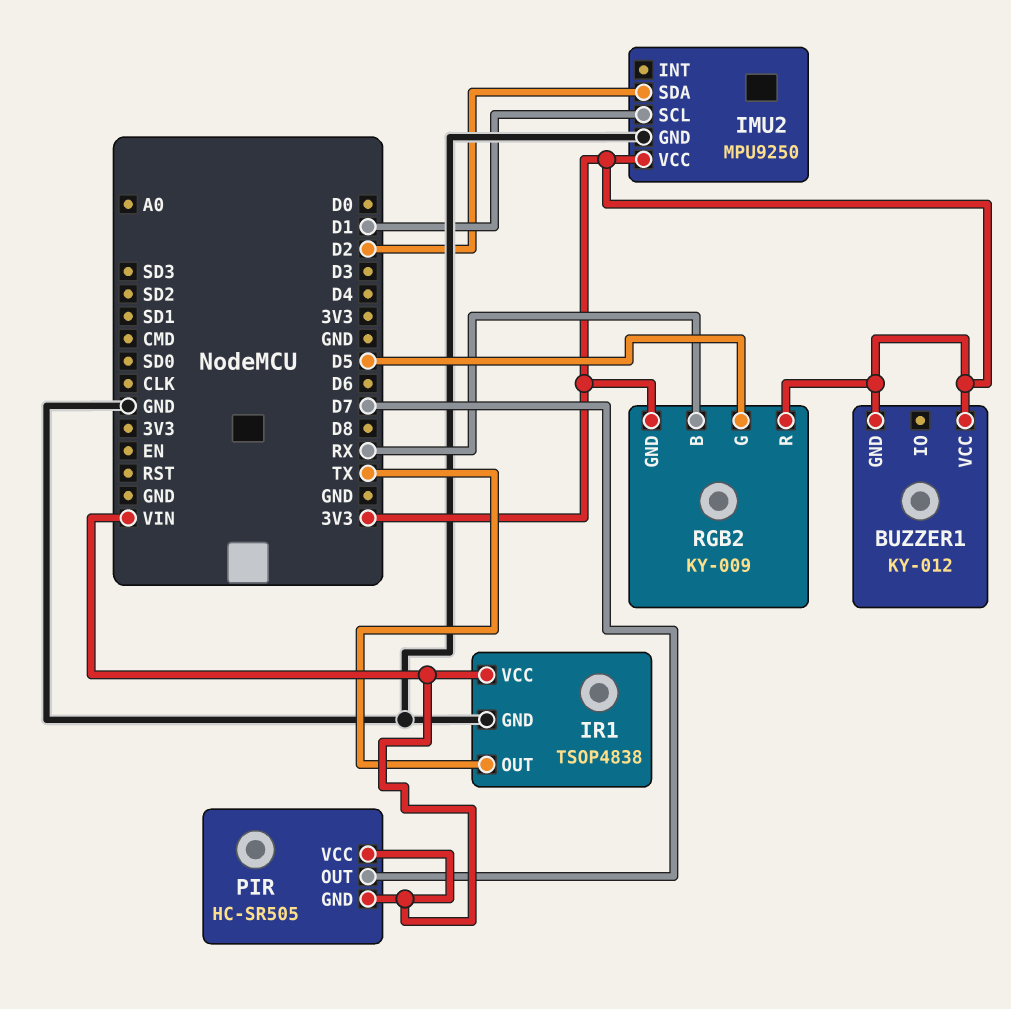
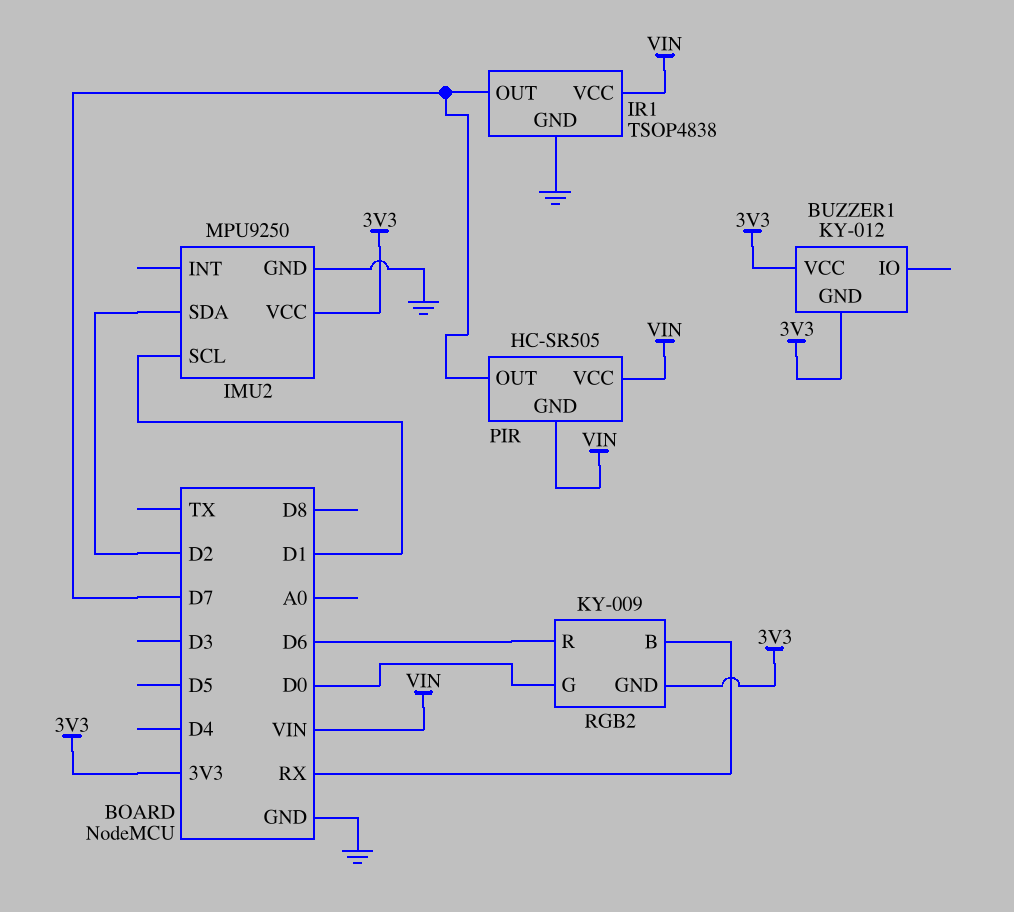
IR1 pin OUT: TX -> D7
RGB2 pin G: D5 -> D0
RGB2 pin R: 3V3 -> D6

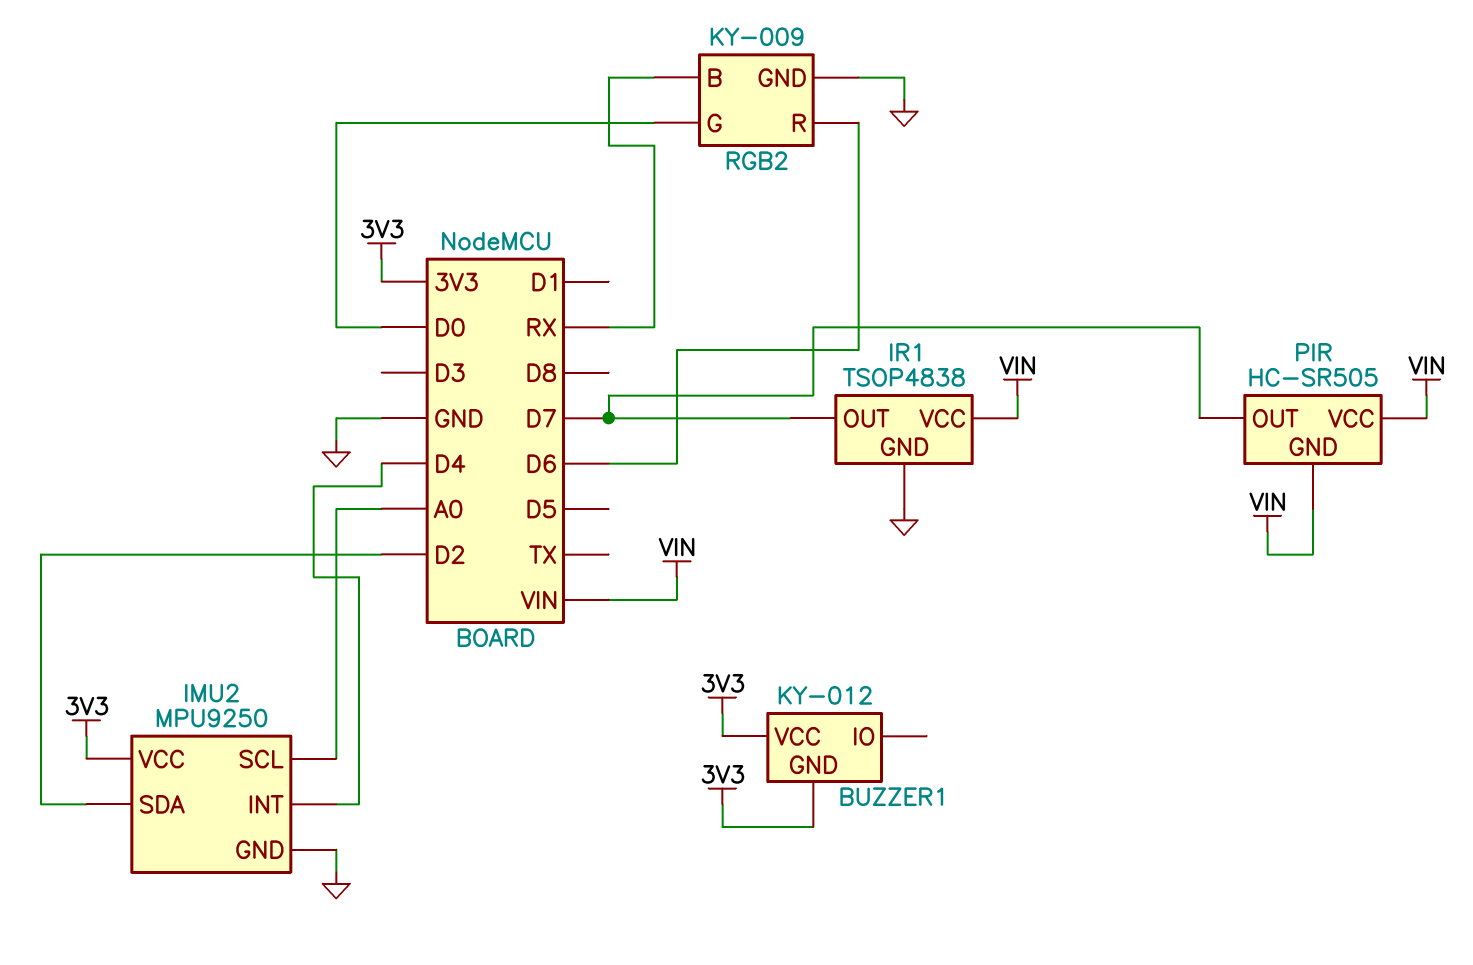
IMU2 pin INT: none -> D4
IMU2 pin SCL: D1 -> A0
RGB2 pin GND: 3V3 -> GND

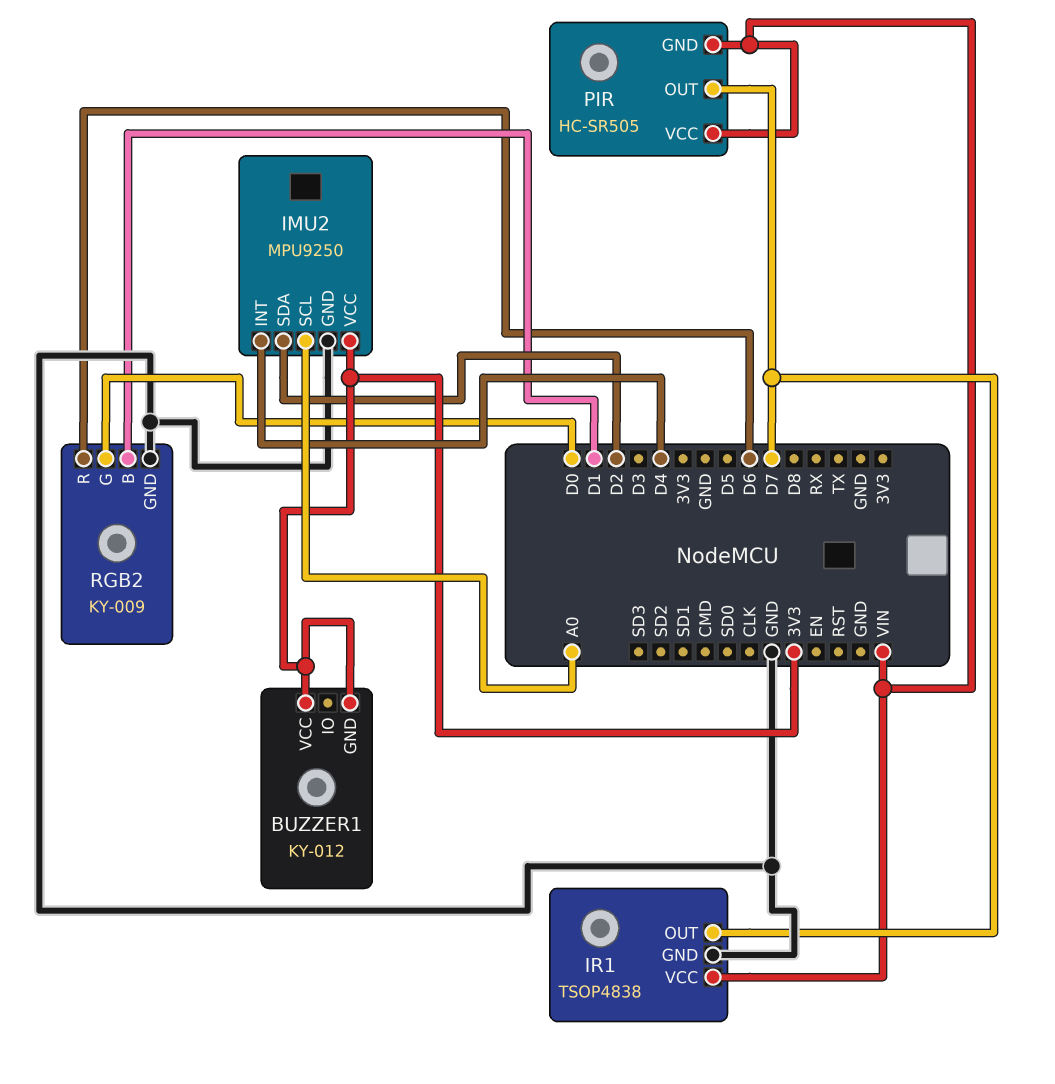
RGB2 pin B: RX -> D1

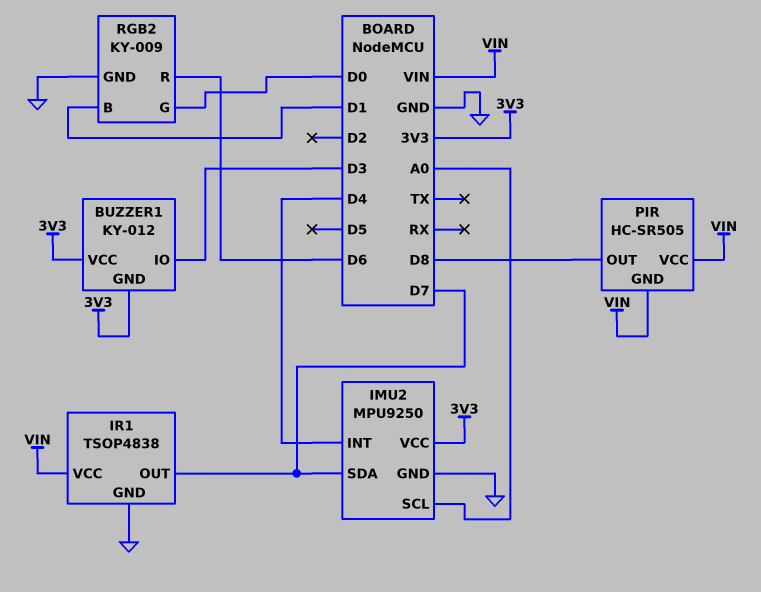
BUZZER1 pin IO: none -> D3
IMU2 pin SDA: D2 -> D7
PIR pin OUT: D7 -> D8

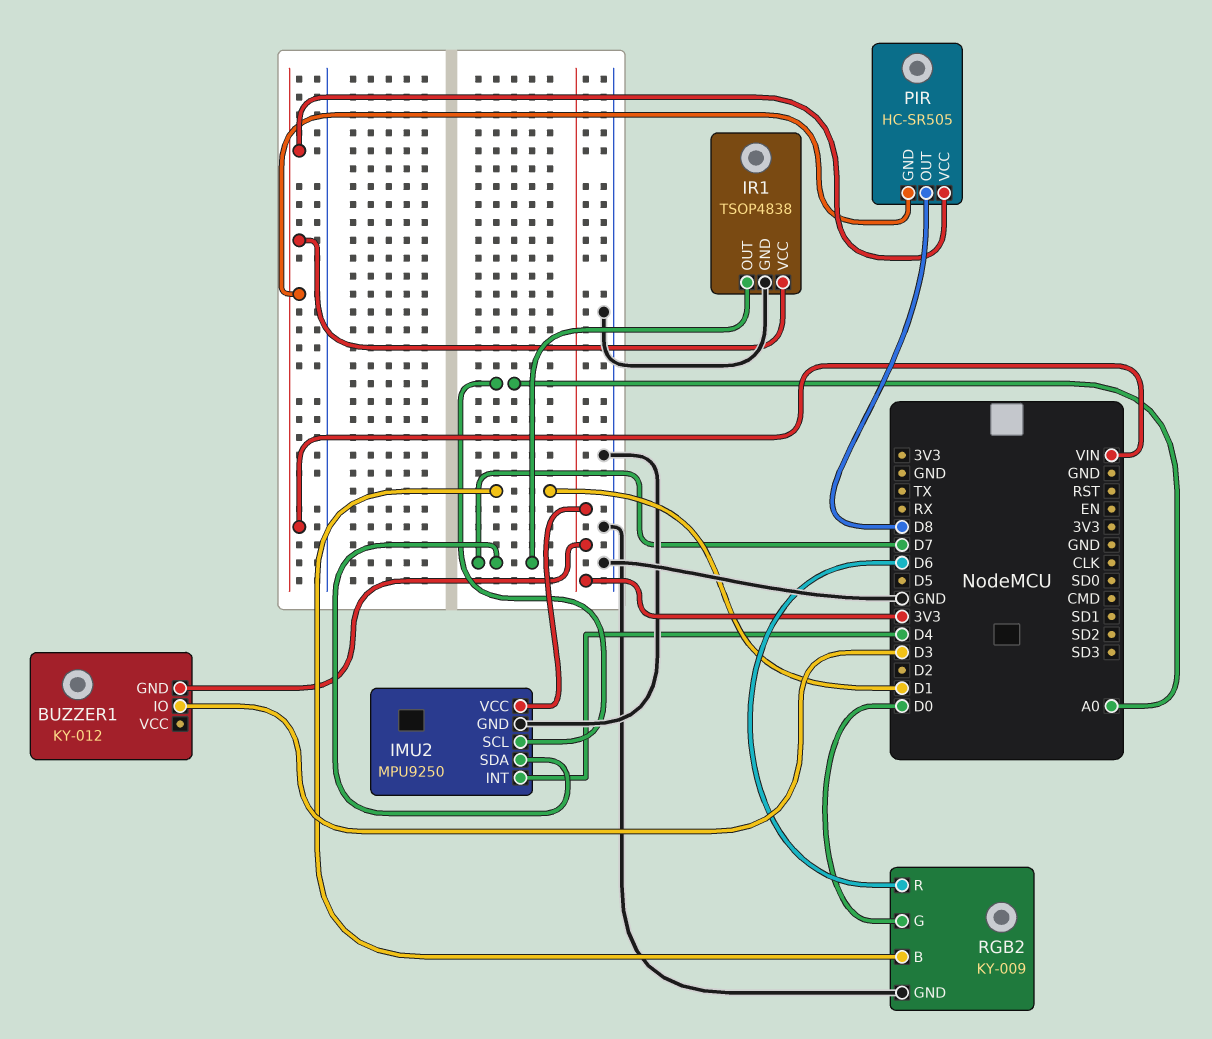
BUZZER1 pin VCC: 3V3 -> none

